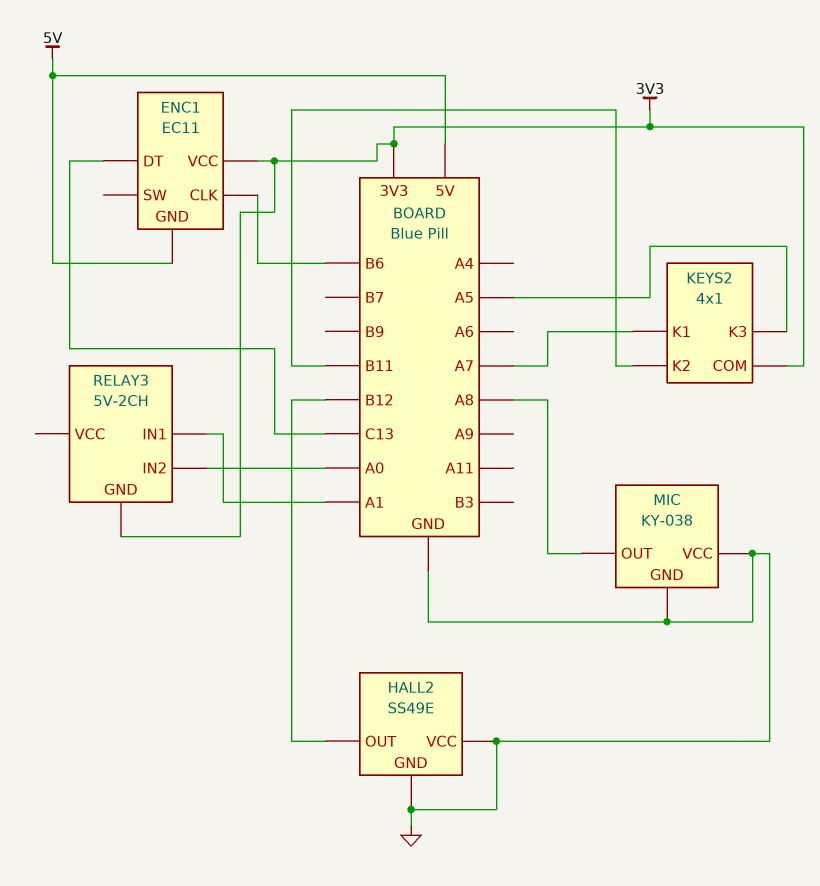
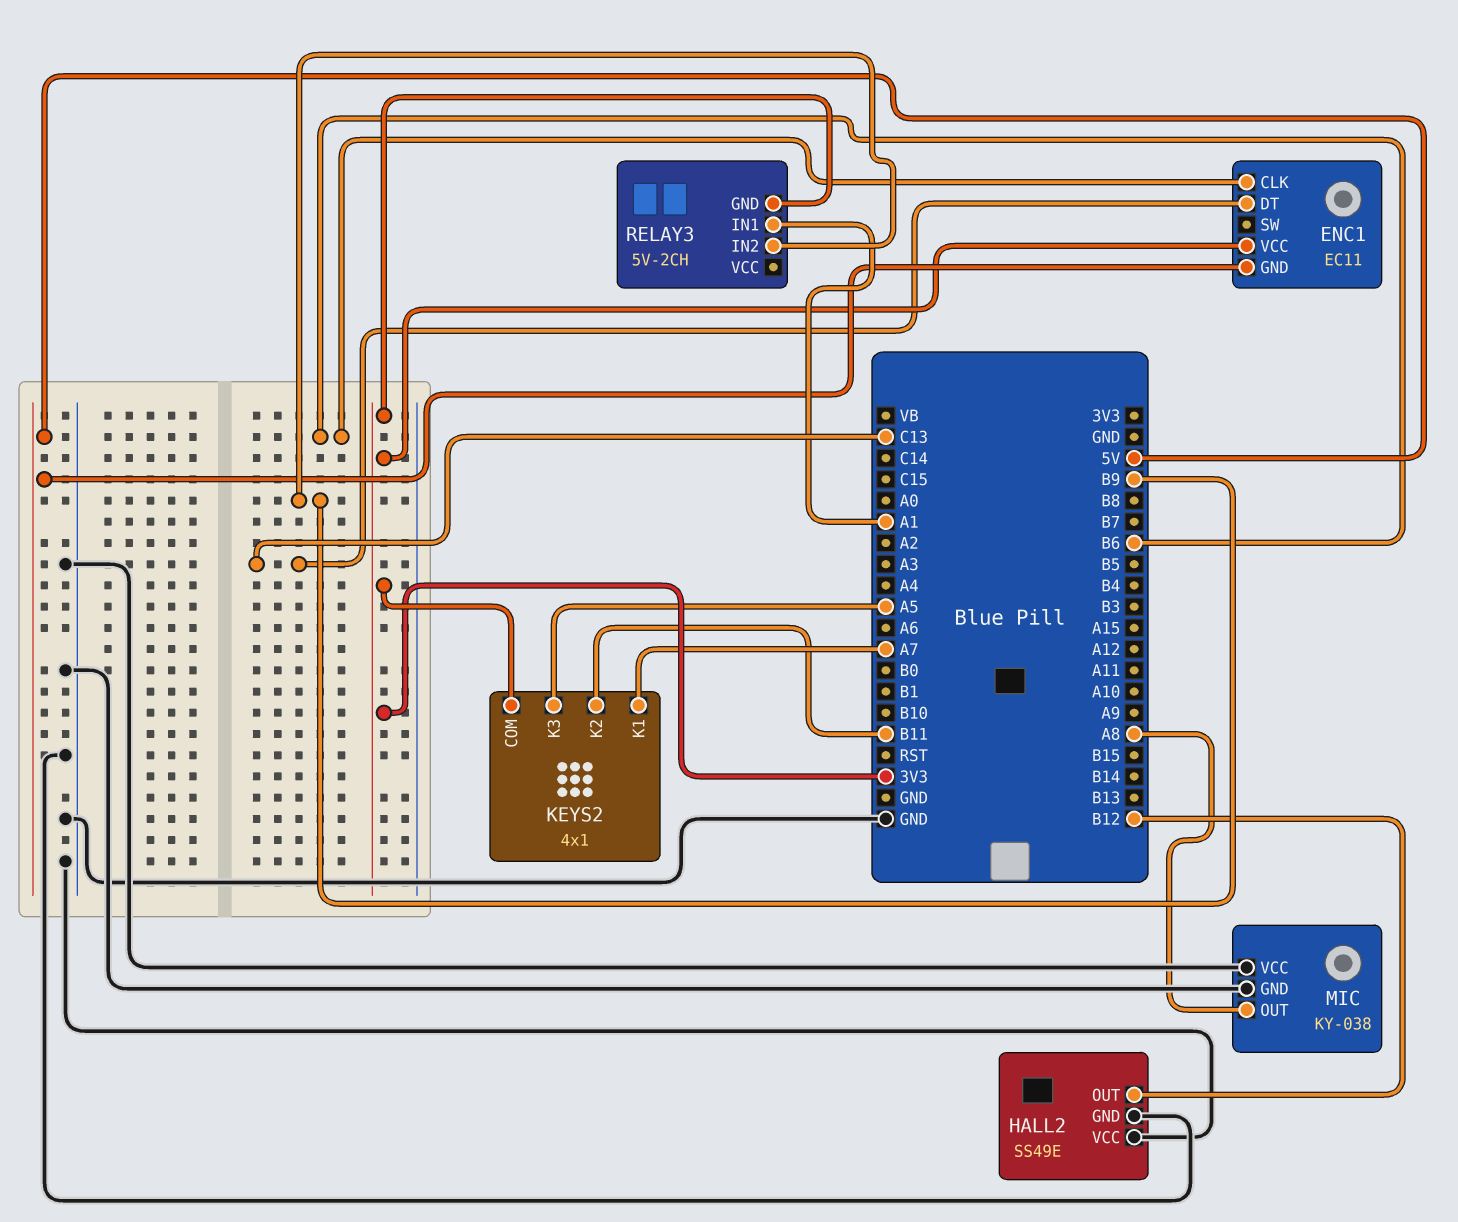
RELAY3 pin IN2: A0 -> B9

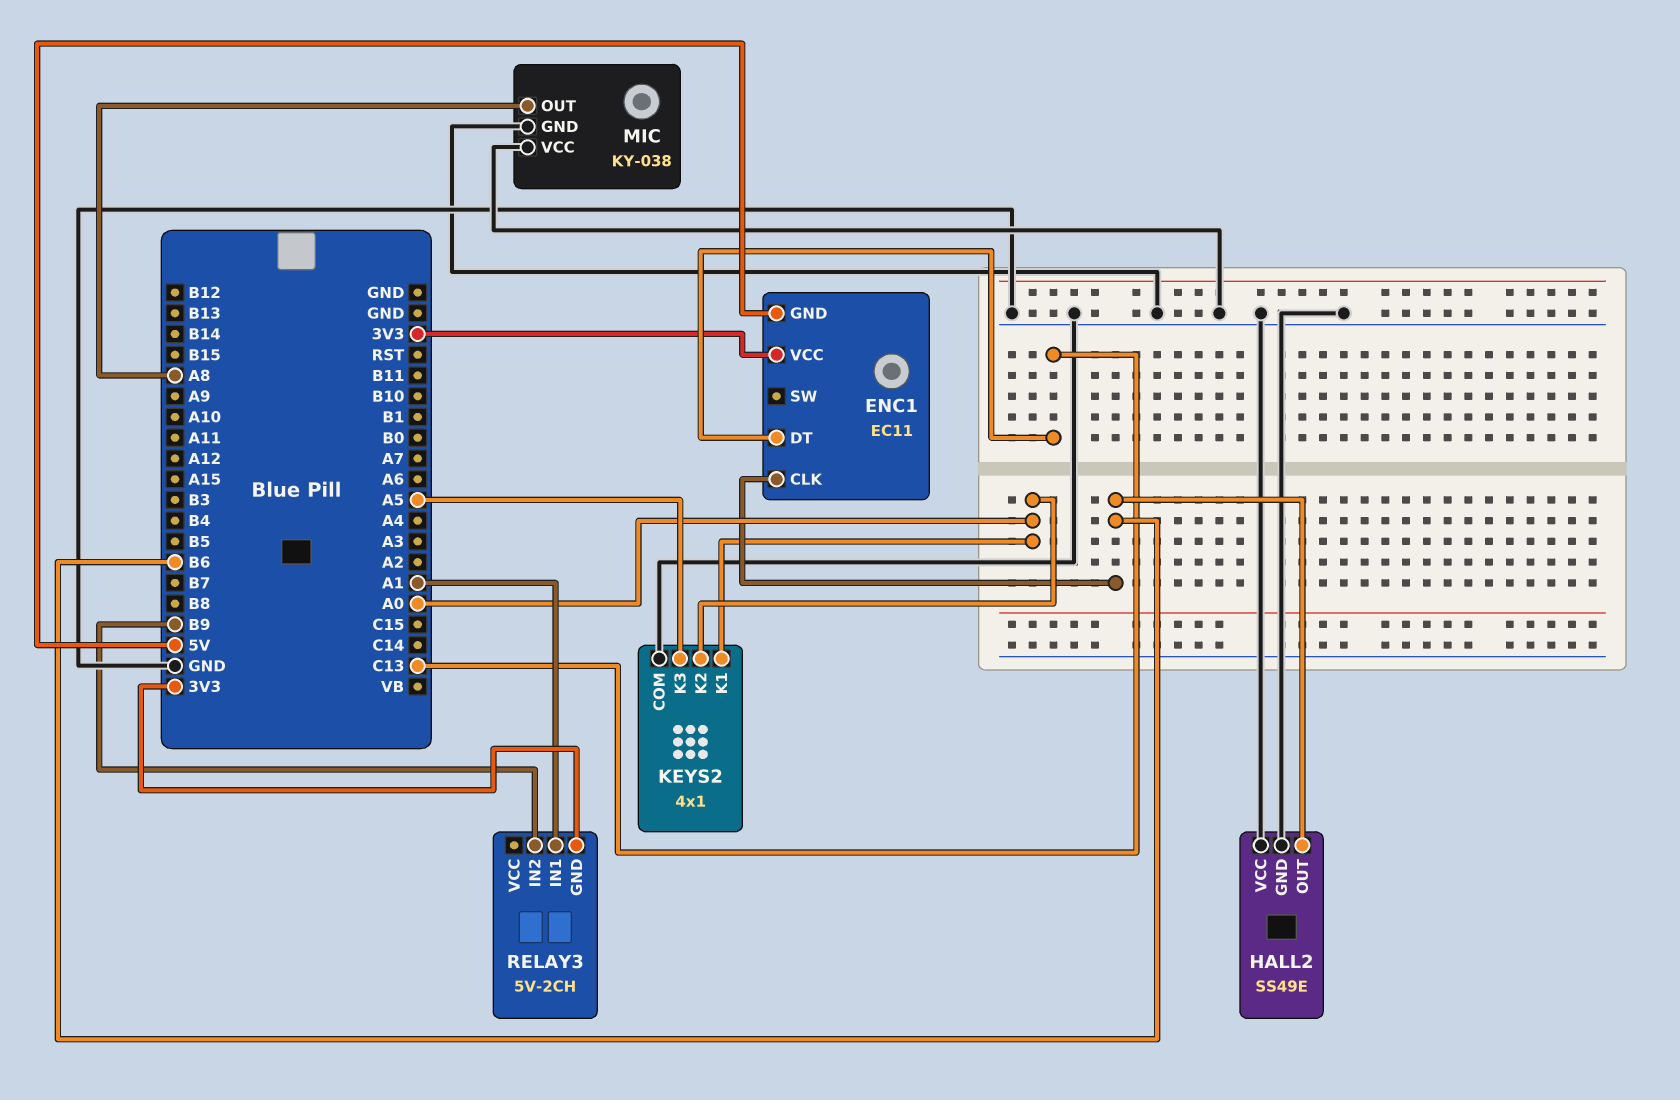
HALL2 pin OUT: B12 -> B6
KEYS2 pin COM: 3V3 -> GND
KEYS2 pin K1: A7 -> A0
KEYS2 pin K2: B11 -> A0

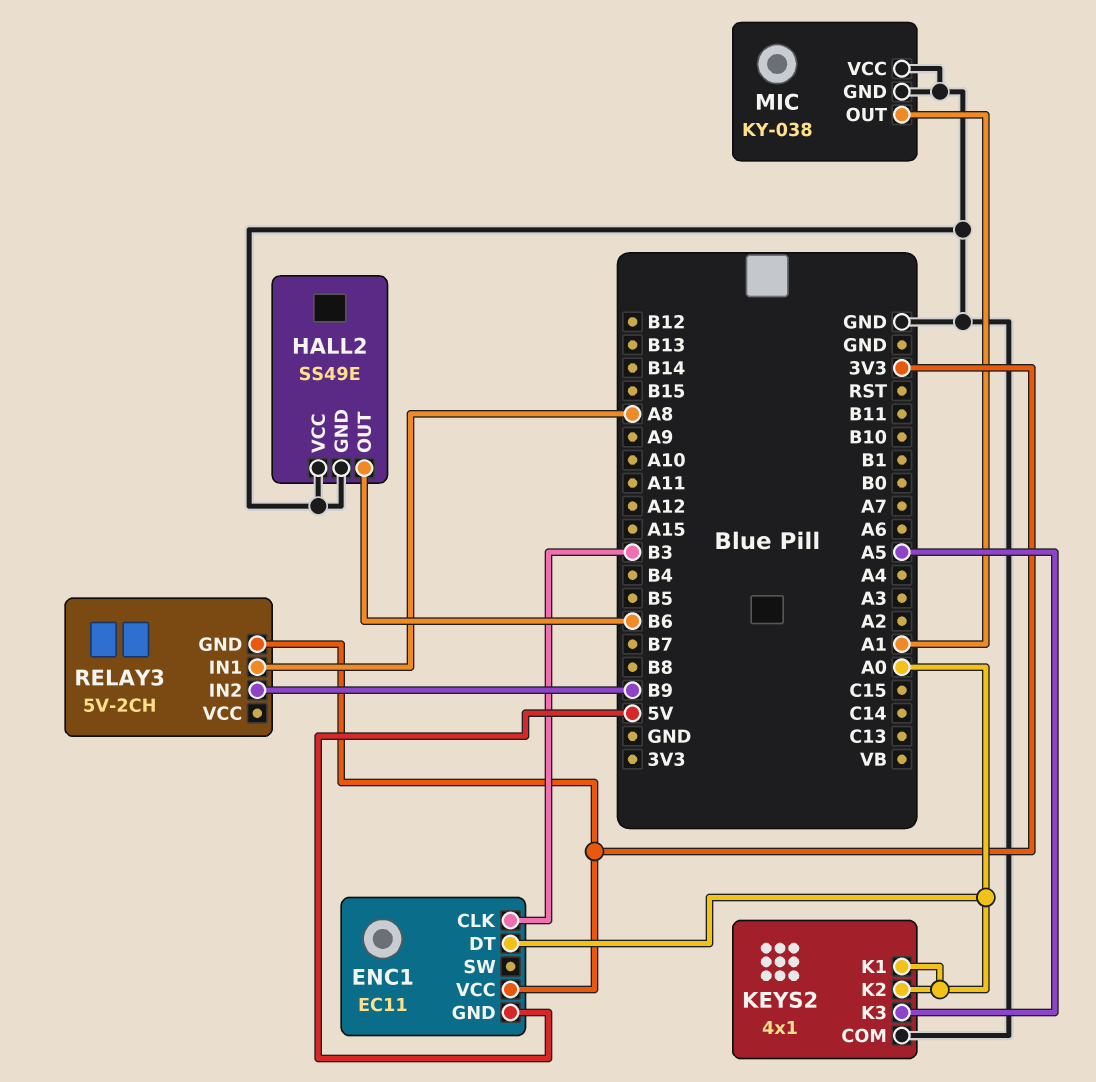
ENC1 pin CLK: B6 -> B3
ENC1 pin DT: C13 -> A0
MIC pin OUT: A8 -> A1
RELAY3 pin IN1: A1 -> A8

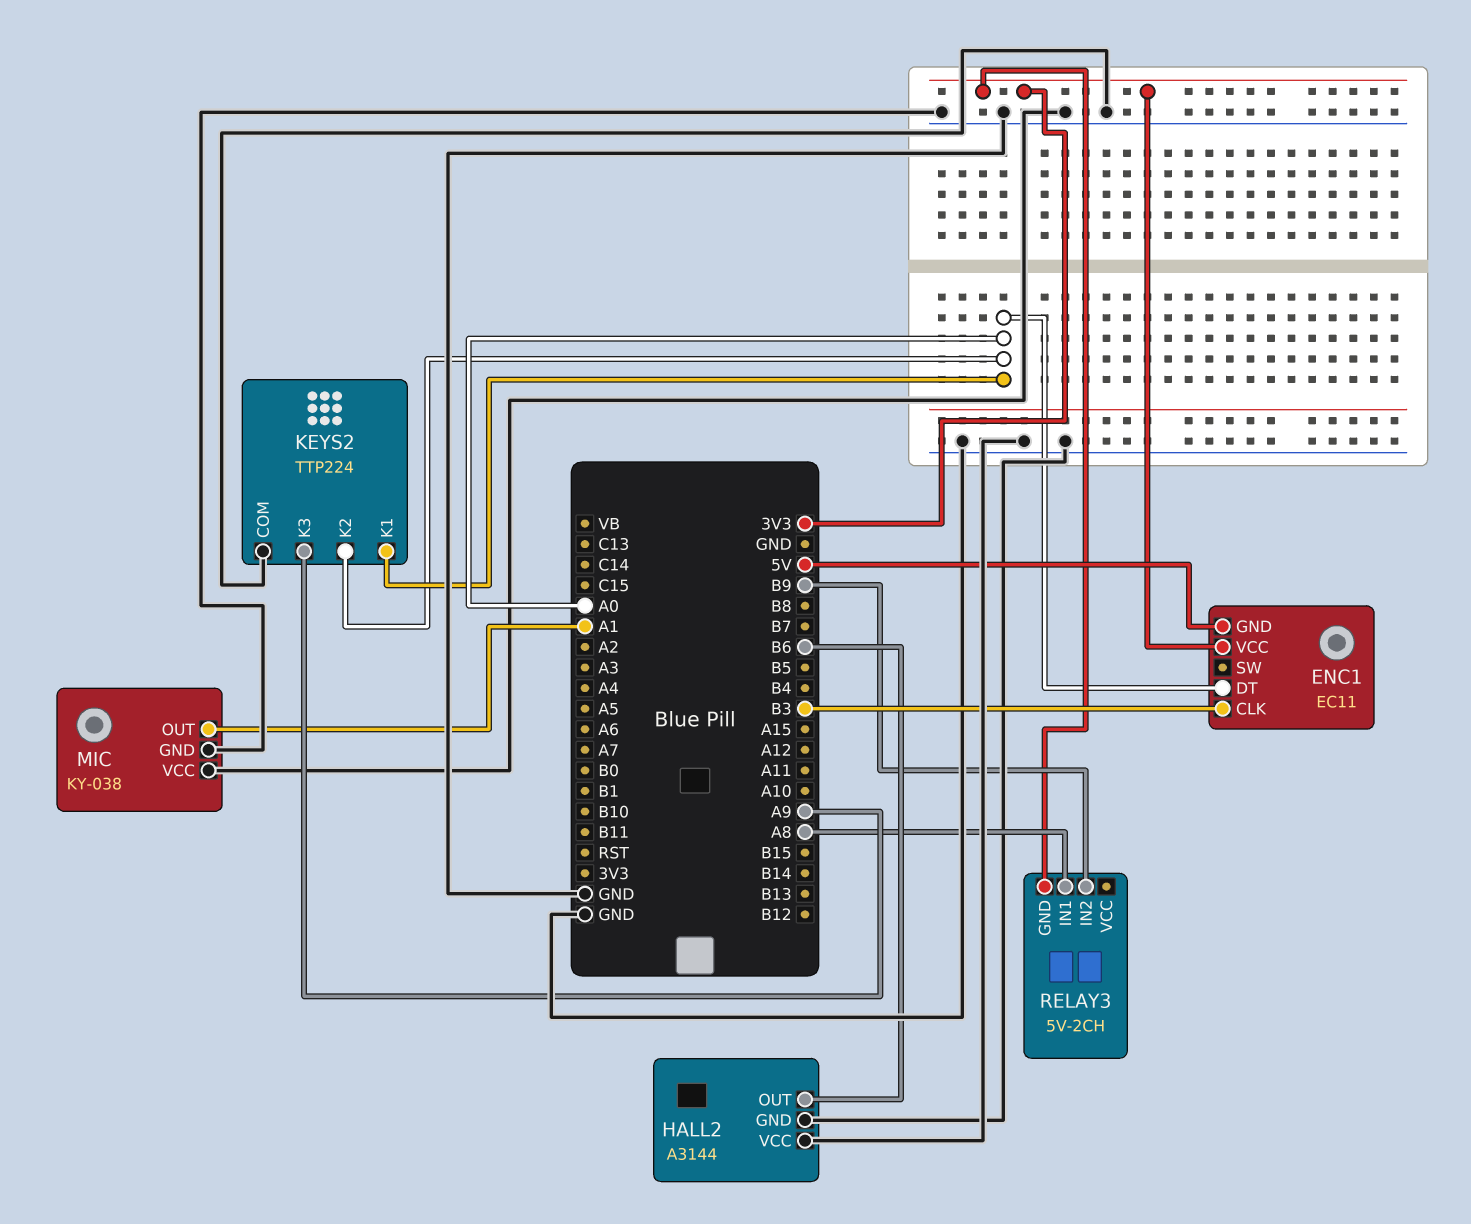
HALL2: SS49E -> A3144
KEYS2: 4x1 -> TTP224
KEYS2 pin K3: A5 -> A9

